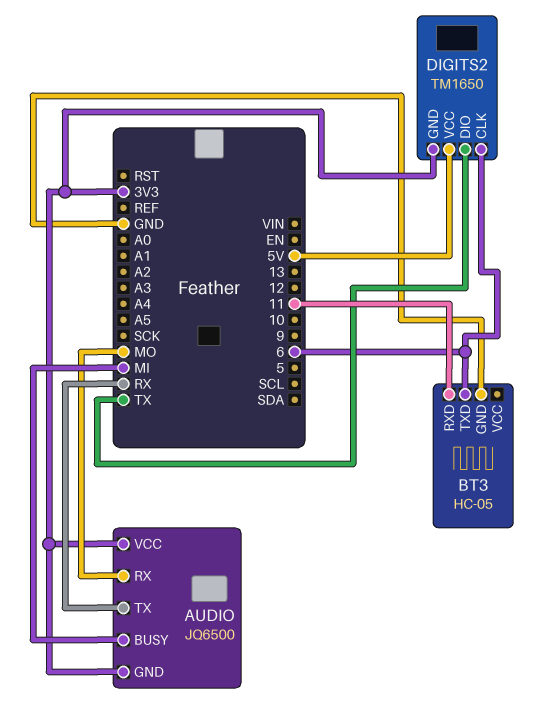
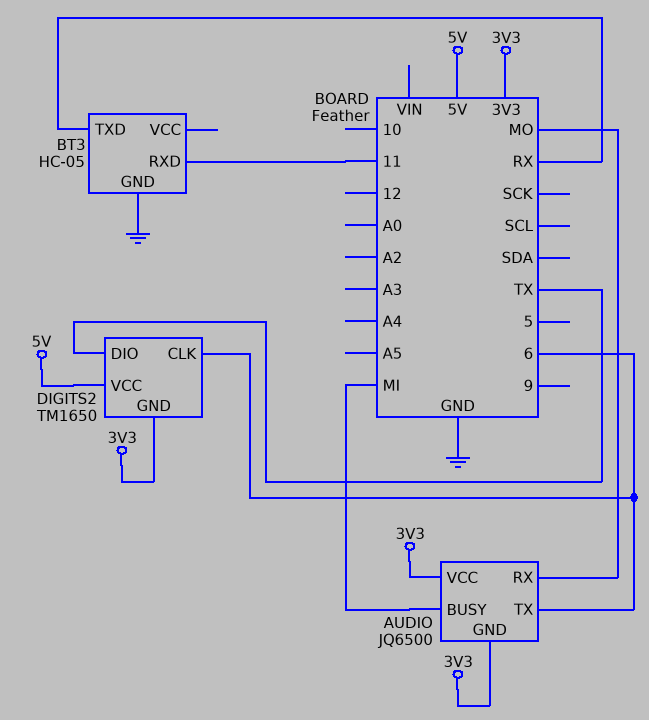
AUDIO pin TX: RX -> 6
BT3 pin TXD: 6 -> RX

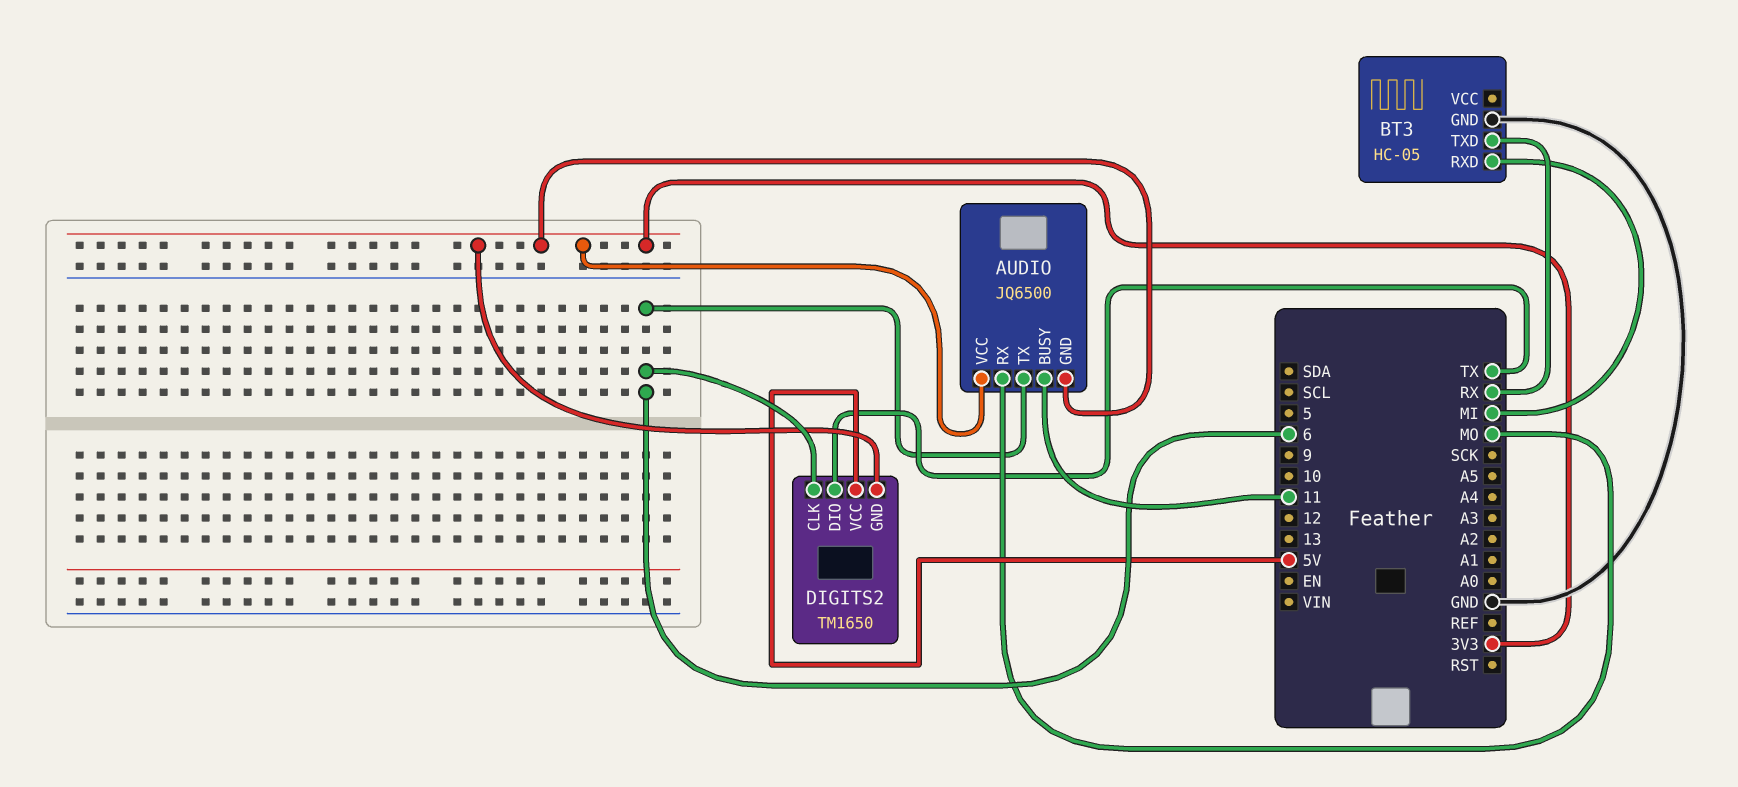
AUDIO pin BUSY: MI -> 11
BT3 pin RXD: 11 -> MI

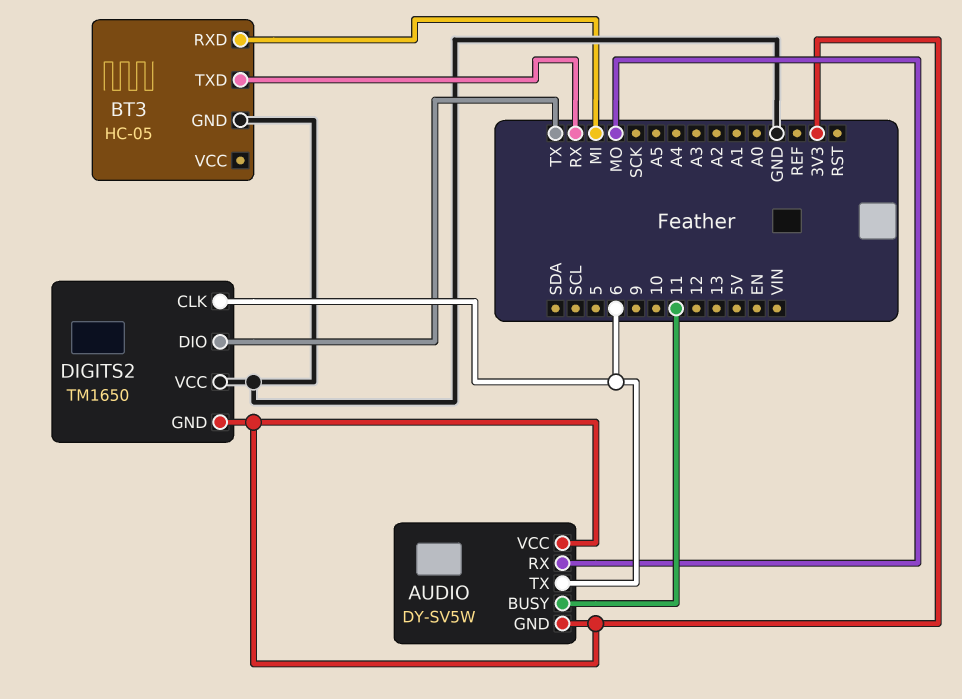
AUDIO: JQ6500 -> DY-SV5W
DIGITS2 pin VCC: 5V -> GND

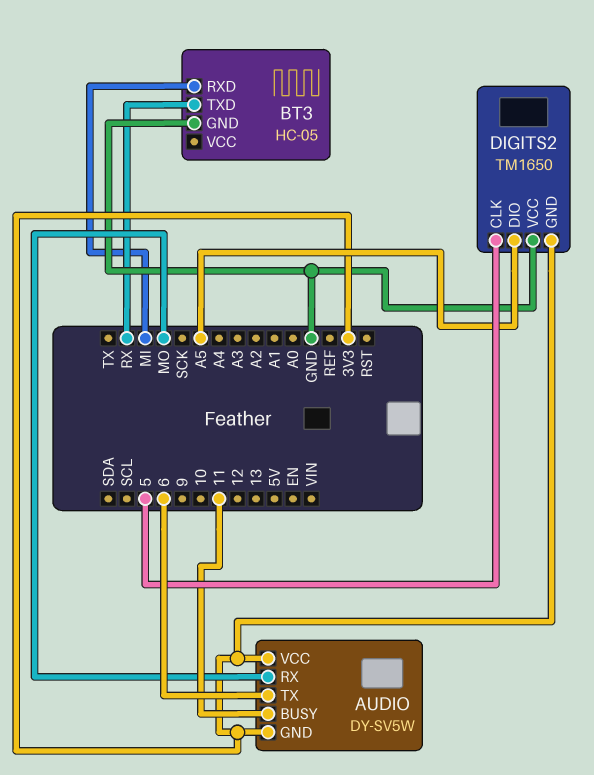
DIGITS2 pin CLK: 6 -> 5
DIGITS2 pin DIO: TX -> A5

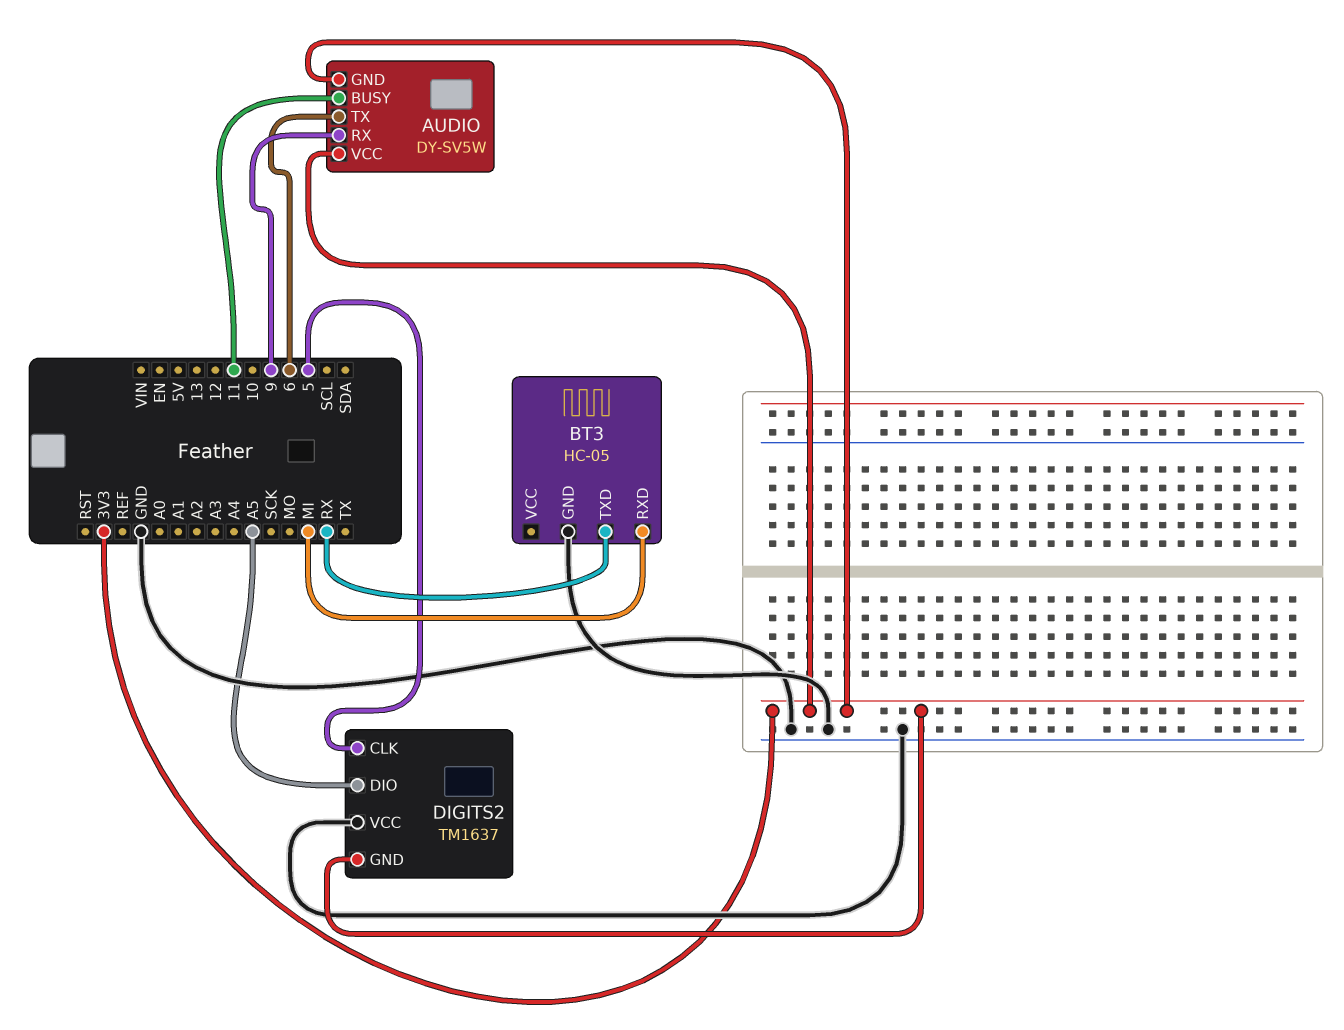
AUDIO pin RX: MO -> 9
DIGITS2: TM1650 -> TM1637

